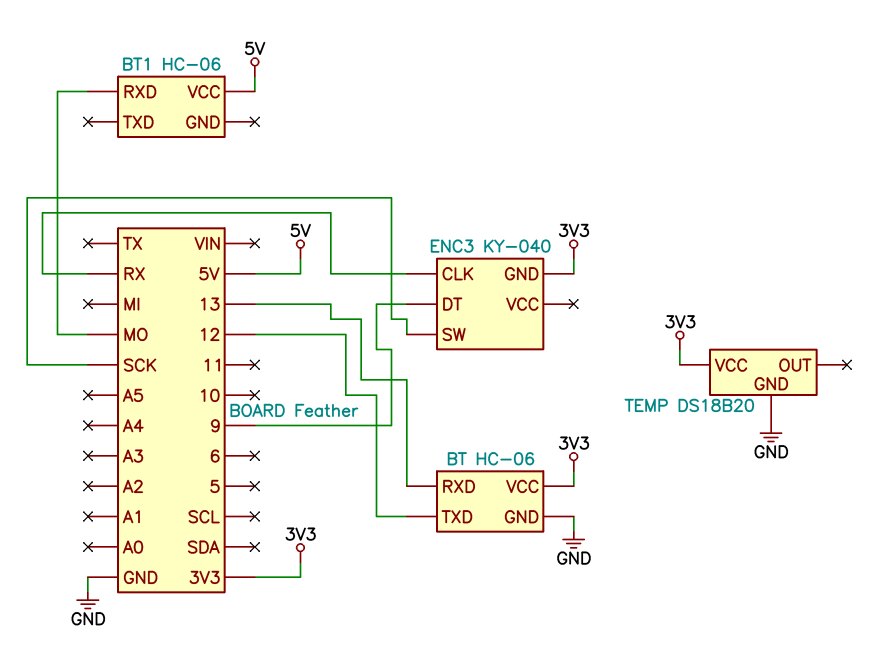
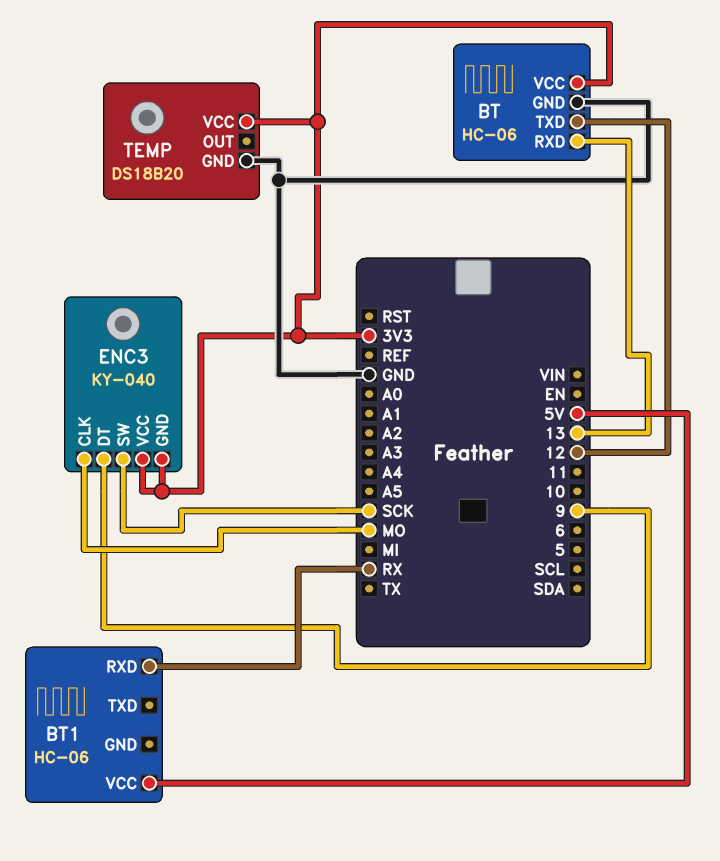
BT1 pin RXD: MO -> RX
ENC3 pin CLK: RX -> MO
ENC3 pin VCC: none -> 3V3

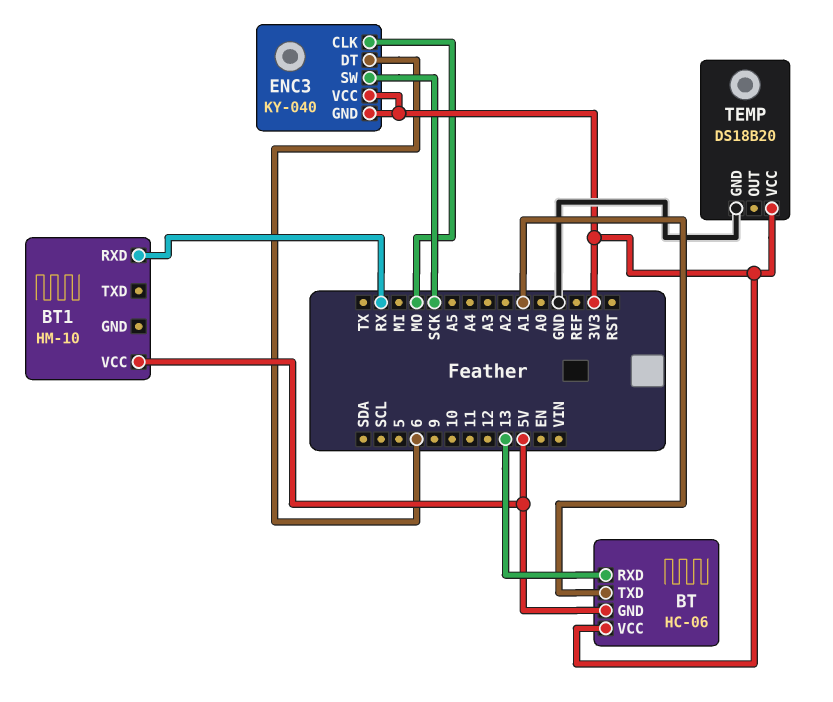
BT pin GND: GND -> 5V
BT pin TXD: 12 -> A1
BT1: HC-06 -> HM-10
ENC3 pin DT: 9 -> 6

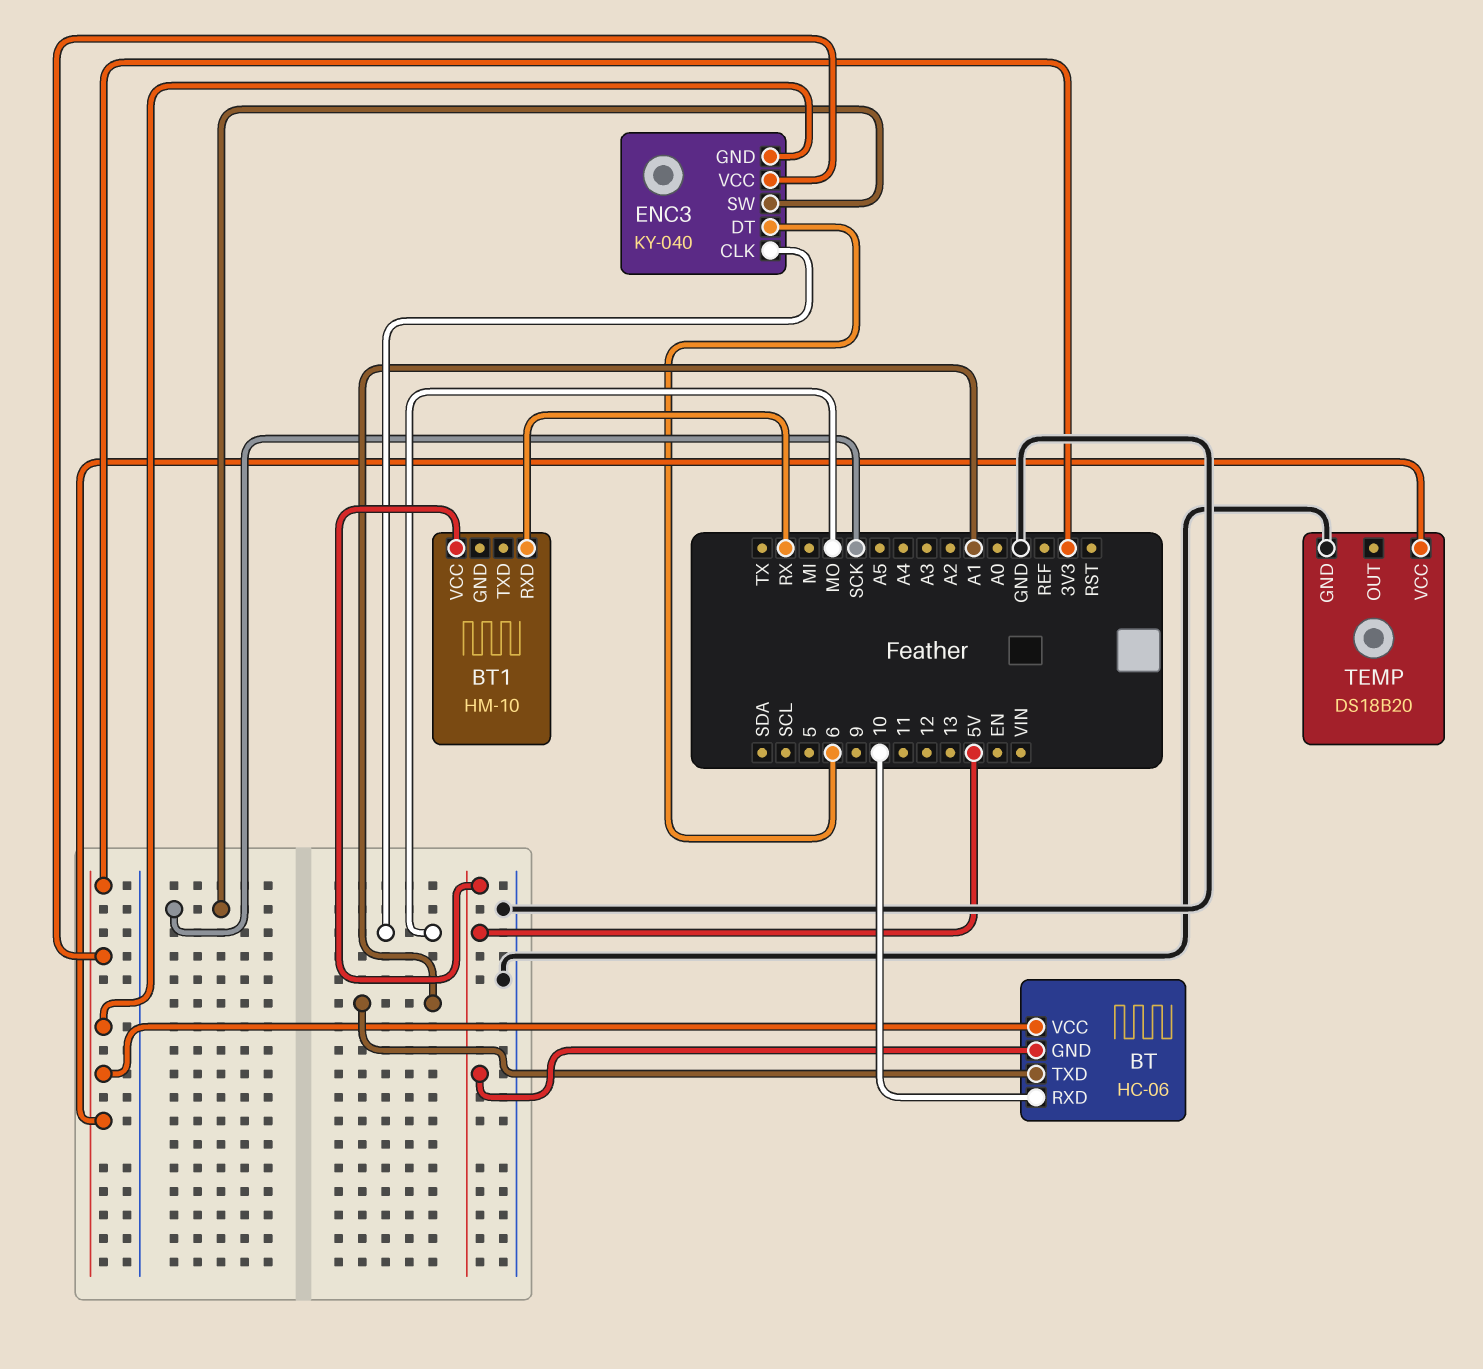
BT pin RXD: 13 -> 10

